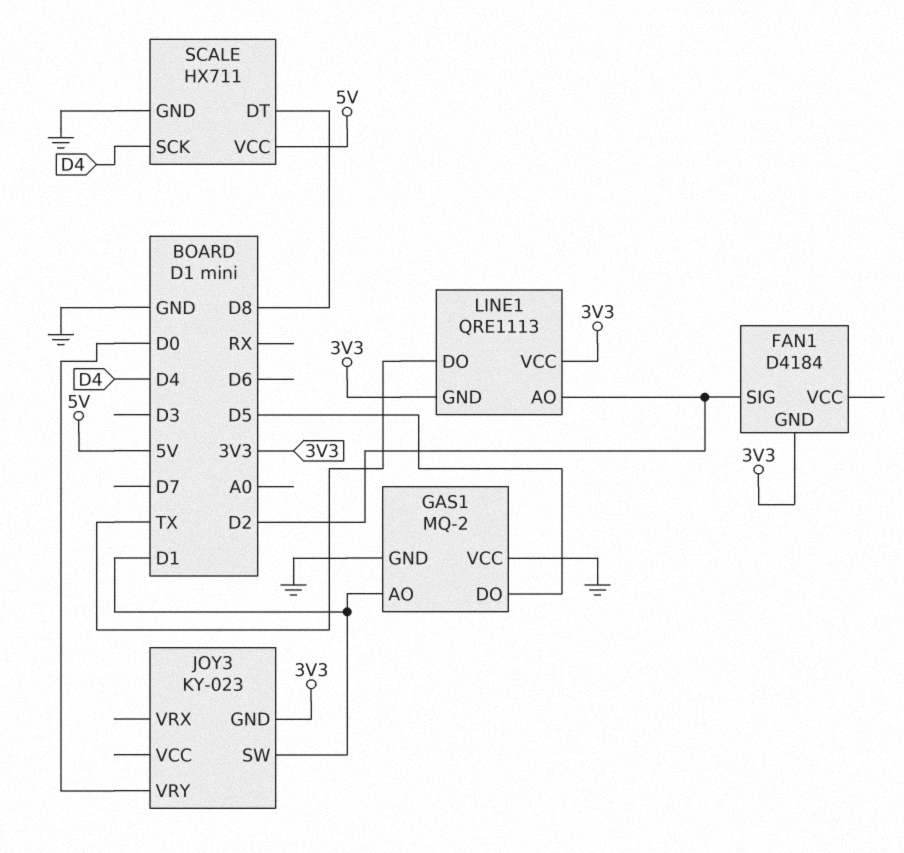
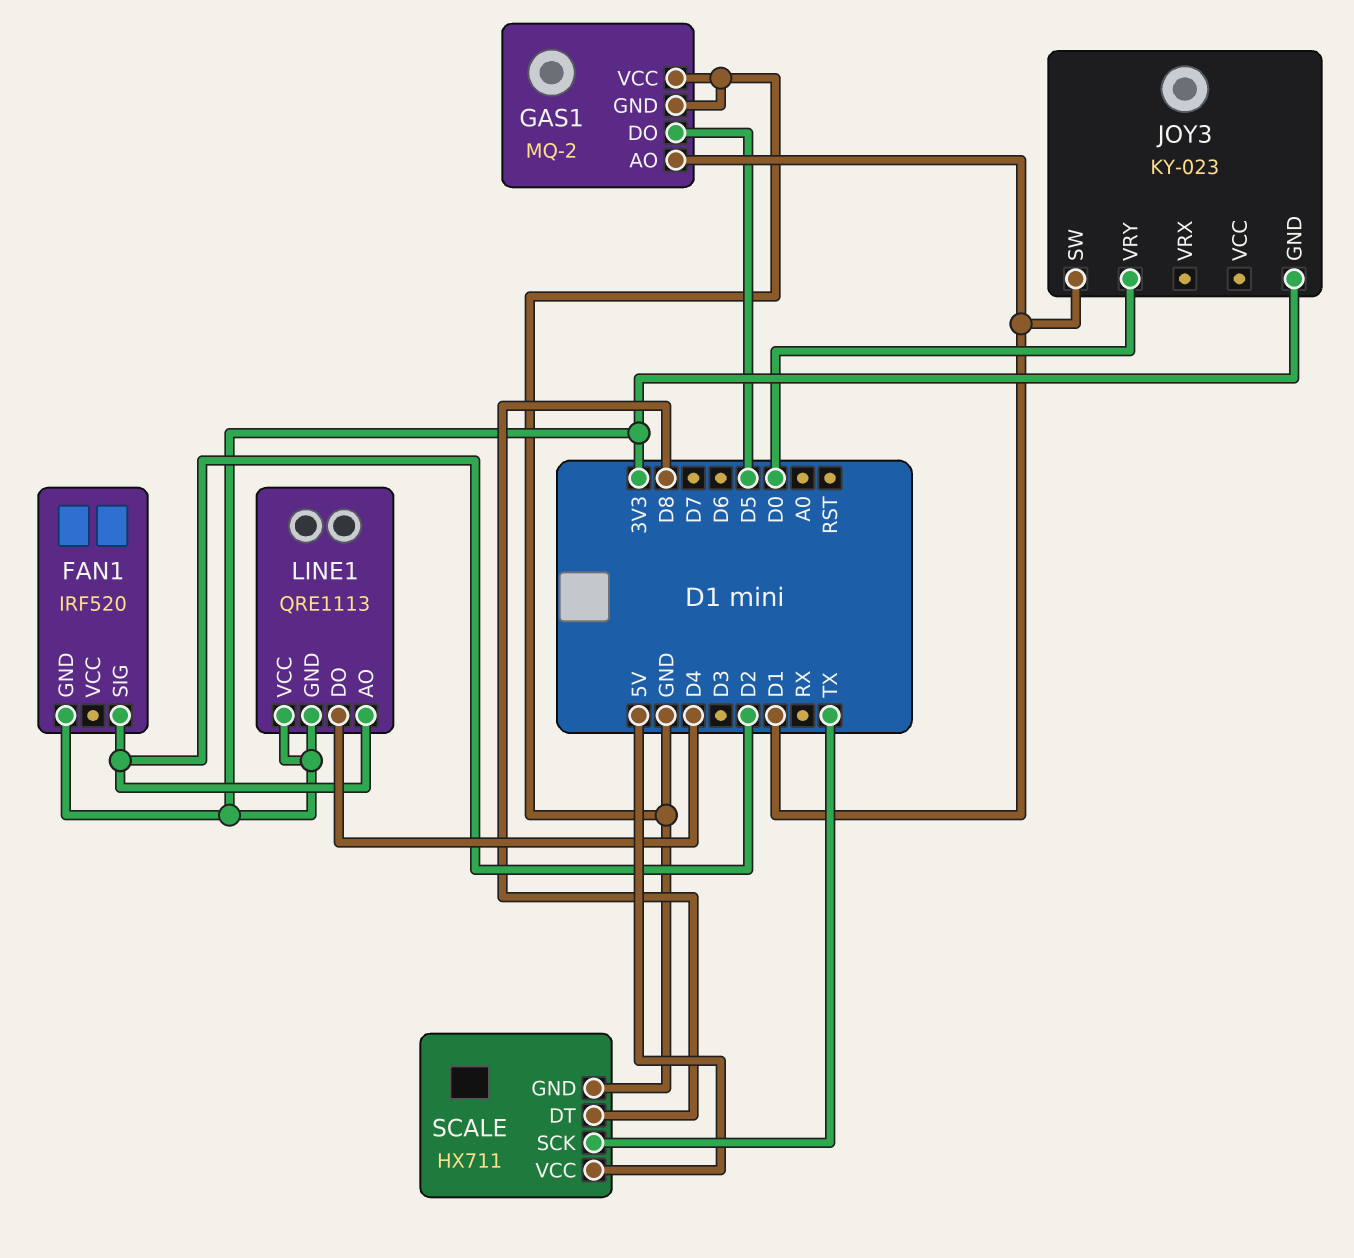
FAN1: D4184 -> IRF520
LINE1 pin DO: TX -> D4
SCALE pin SCK: D4 -> TX

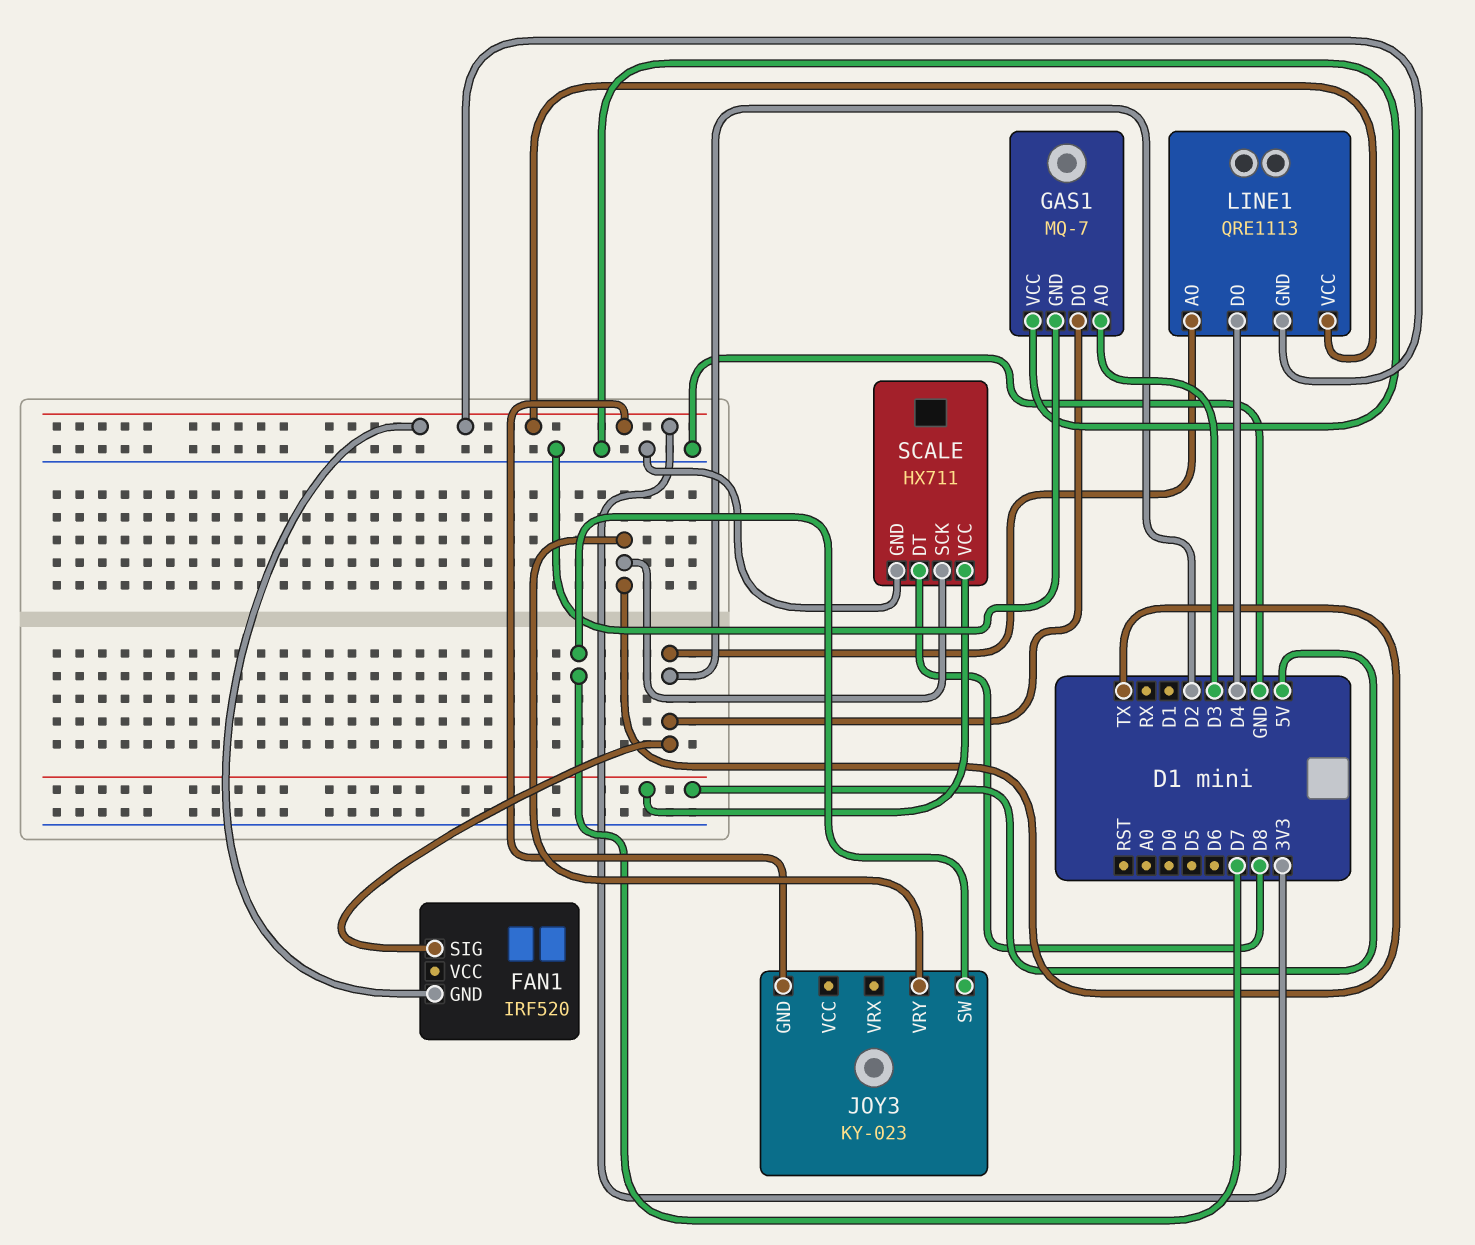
GAS1: MQ-2 -> MQ-7
GAS1 pin AO: D1 -> D3
GAS1 pin DO: D5 -> D2
JOY3 pin SW: D1 -> D7
JOY3 pin VRY: D0 -> TX

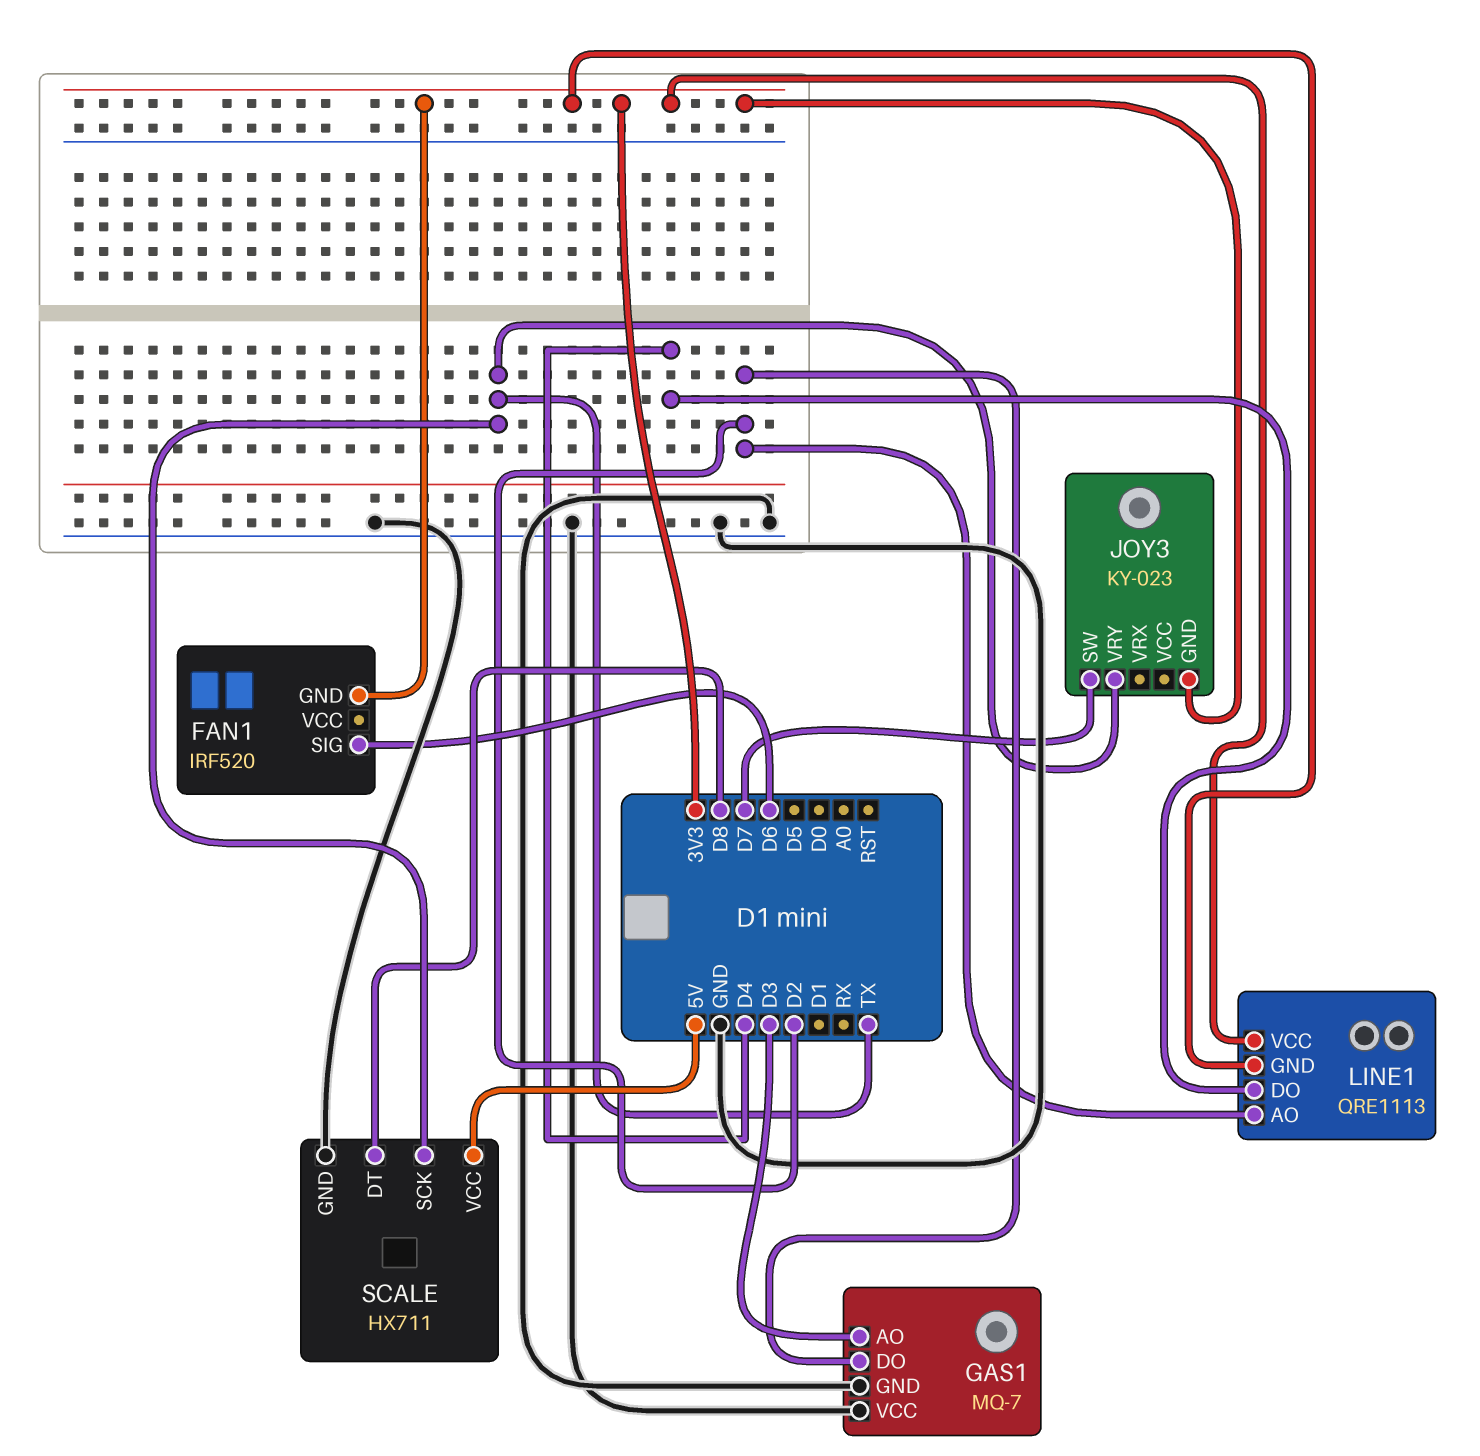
FAN1 pin SIG: D2 -> D6

